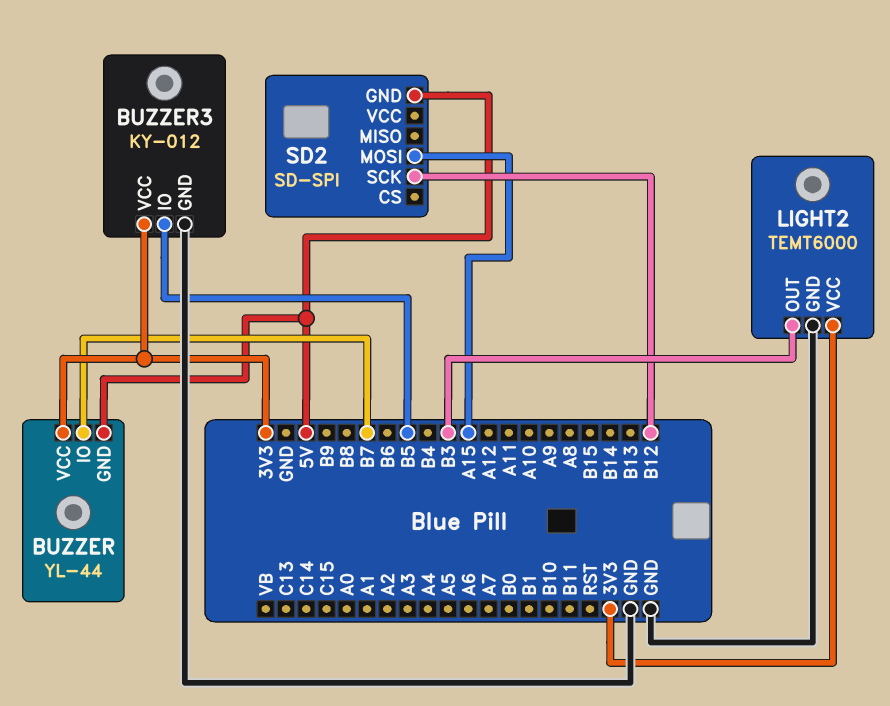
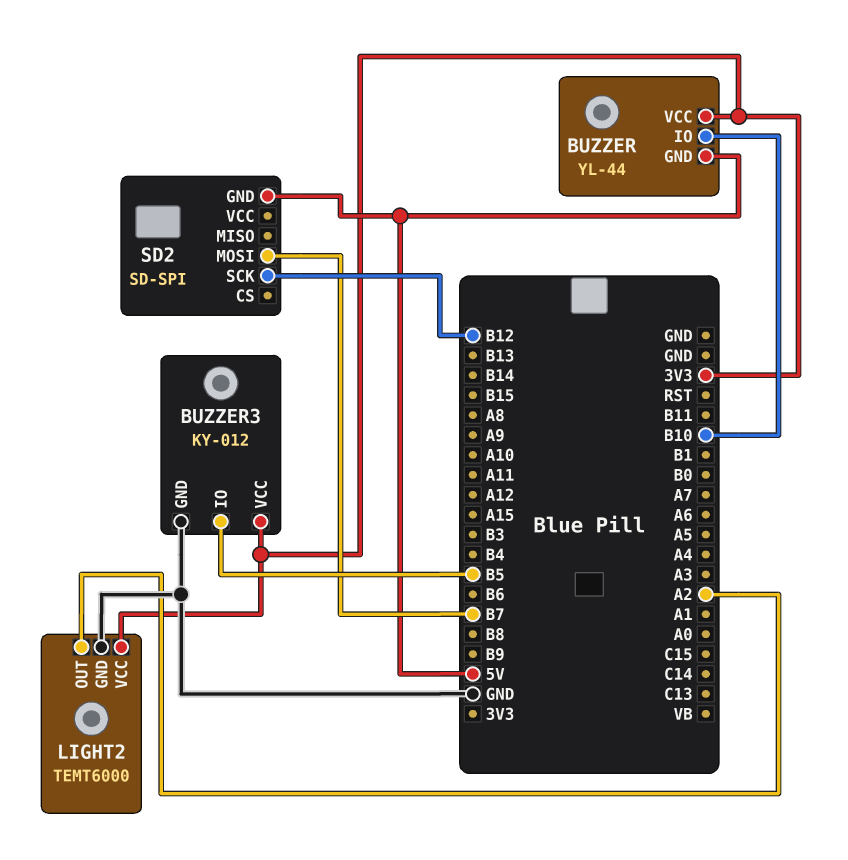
BUZZER pin IO: B7 -> B10
LIGHT2 pin OUT: B3 -> A2
SD2 pin MOSI: A15 -> B7

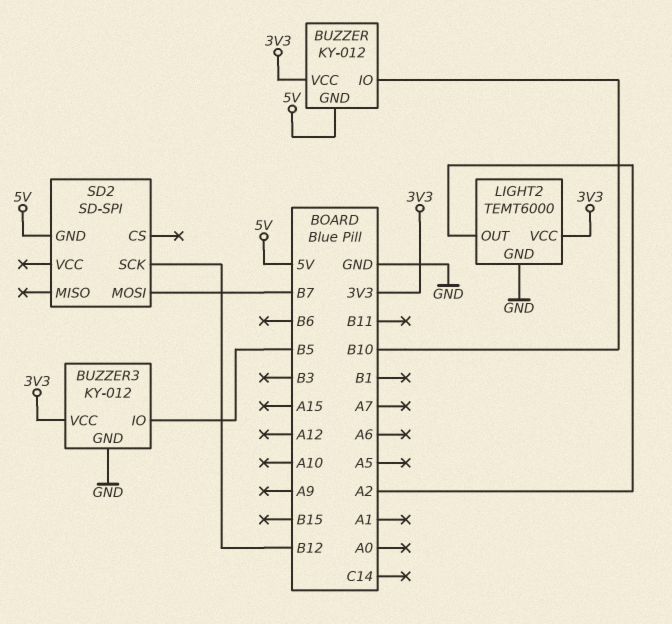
BUZZER: YL-44 -> KY-012

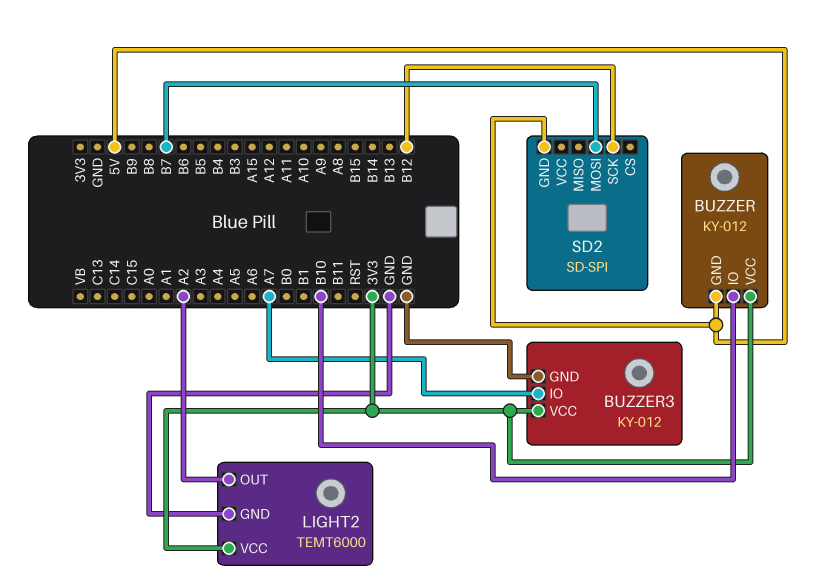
BUZZER3 pin IO: B5 -> A7

